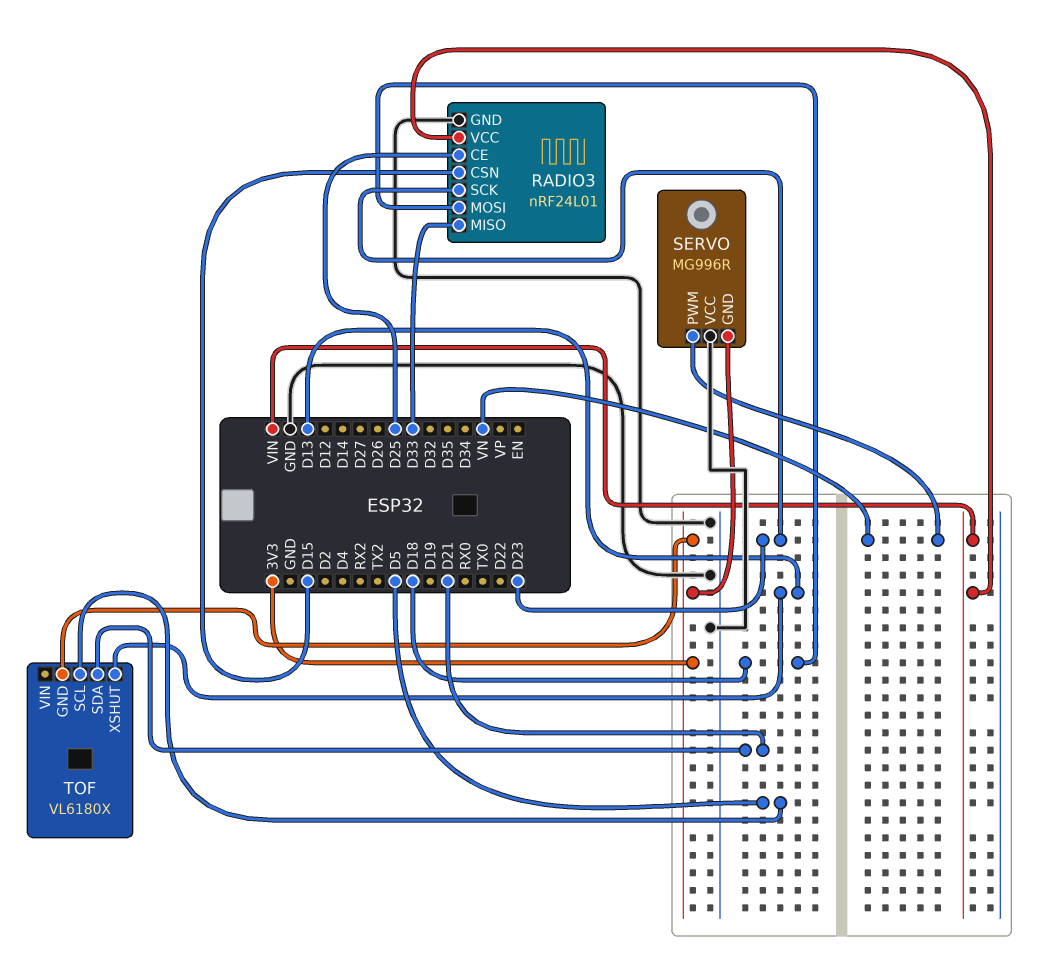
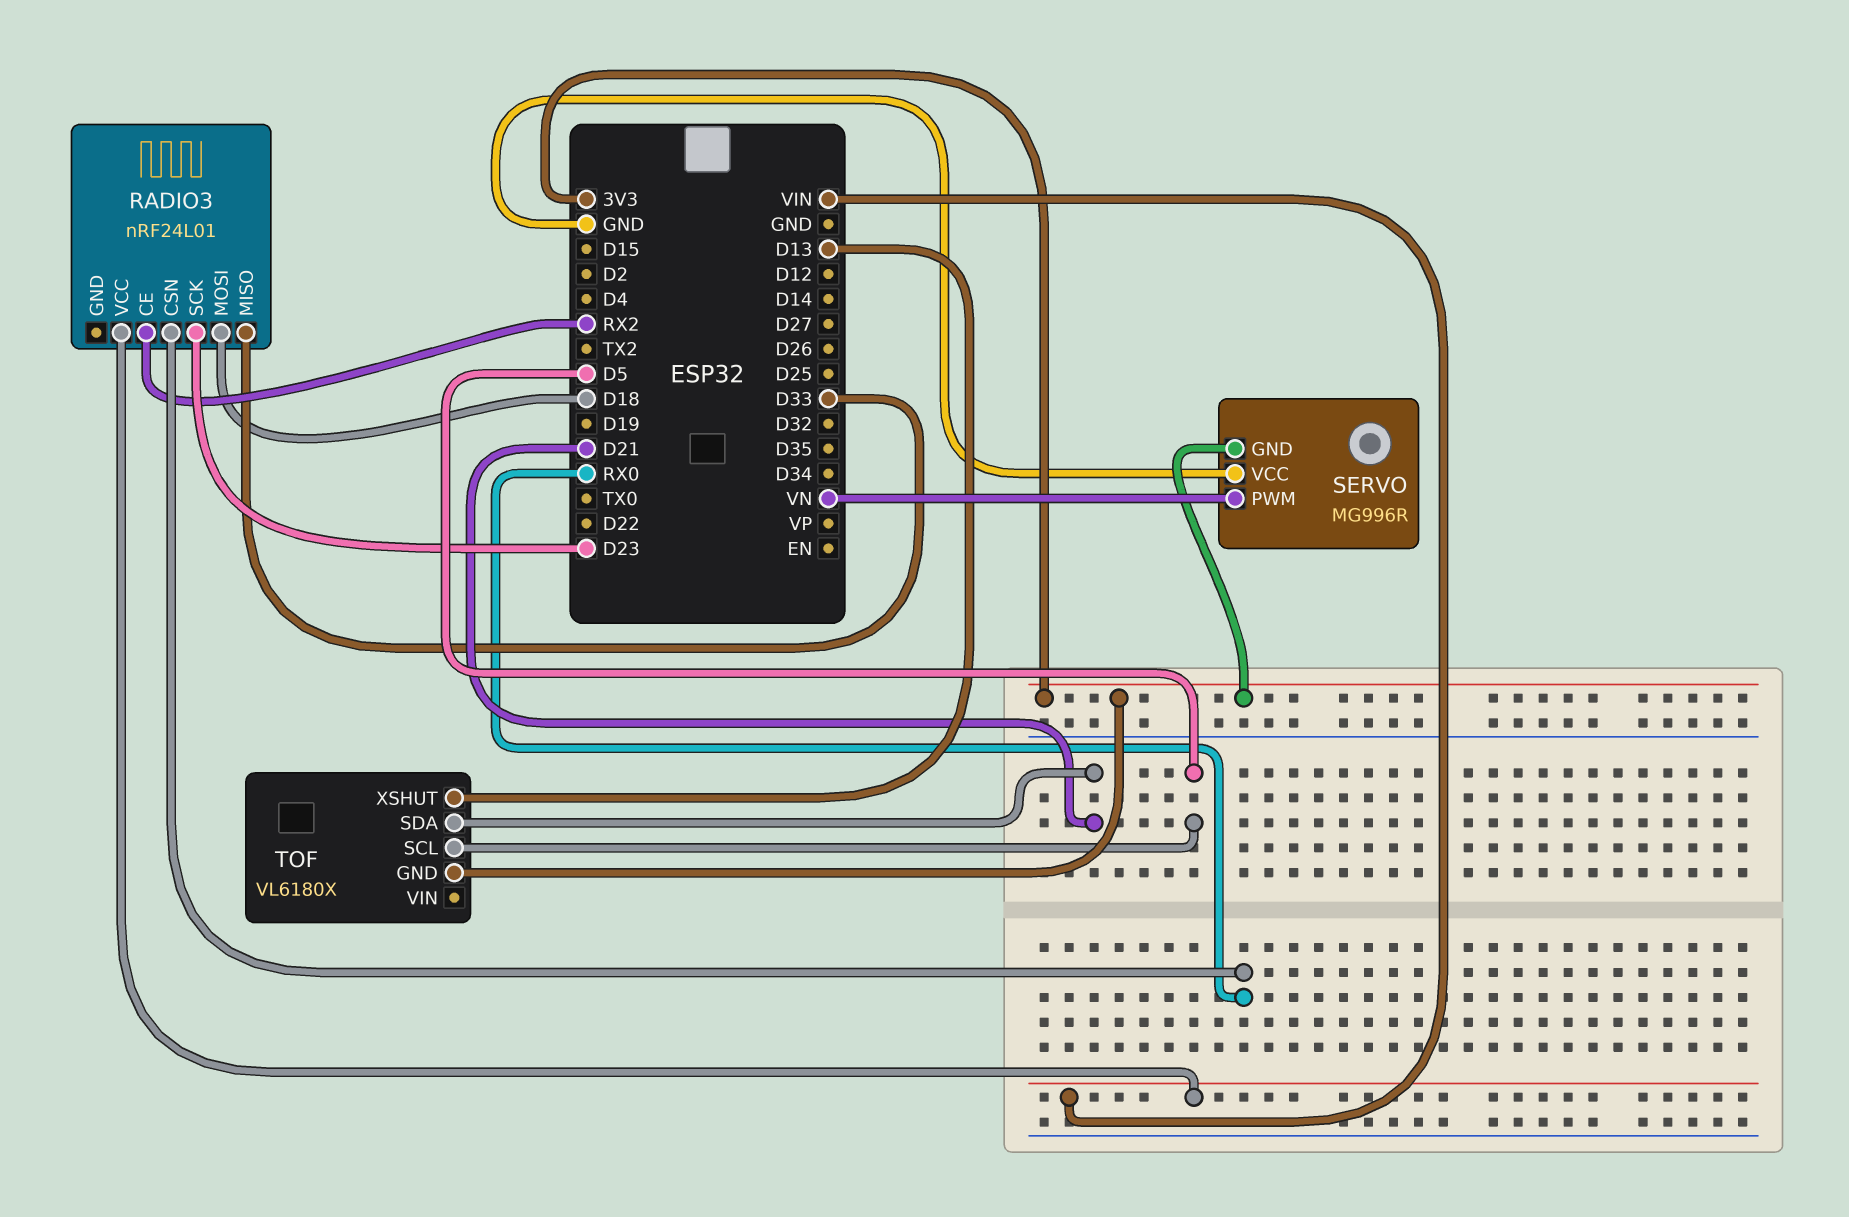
RADIO3 pin CE: D25 -> RX2
RADIO3 pin CSN: D15 -> RX0
RADIO3 pin GND: GND -> none

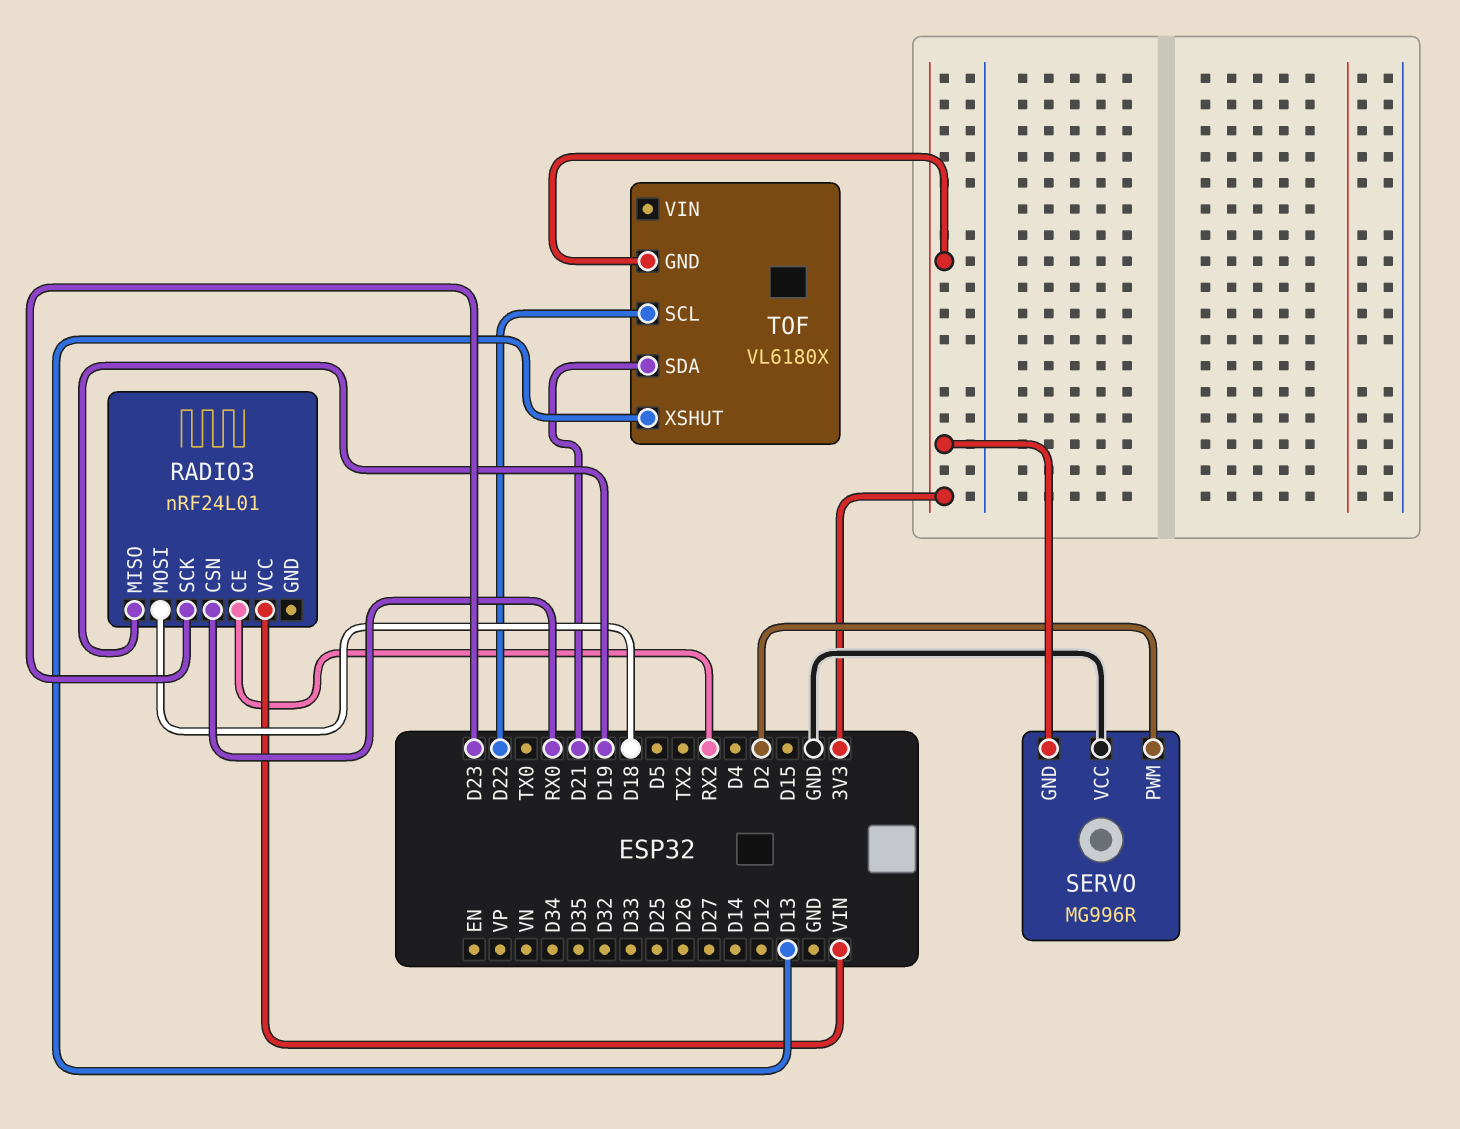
RADIO3 pin MISO: D33 -> D19
SERVO pin PWM: VN -> D2
TOF pin SCL: D5 -> D22

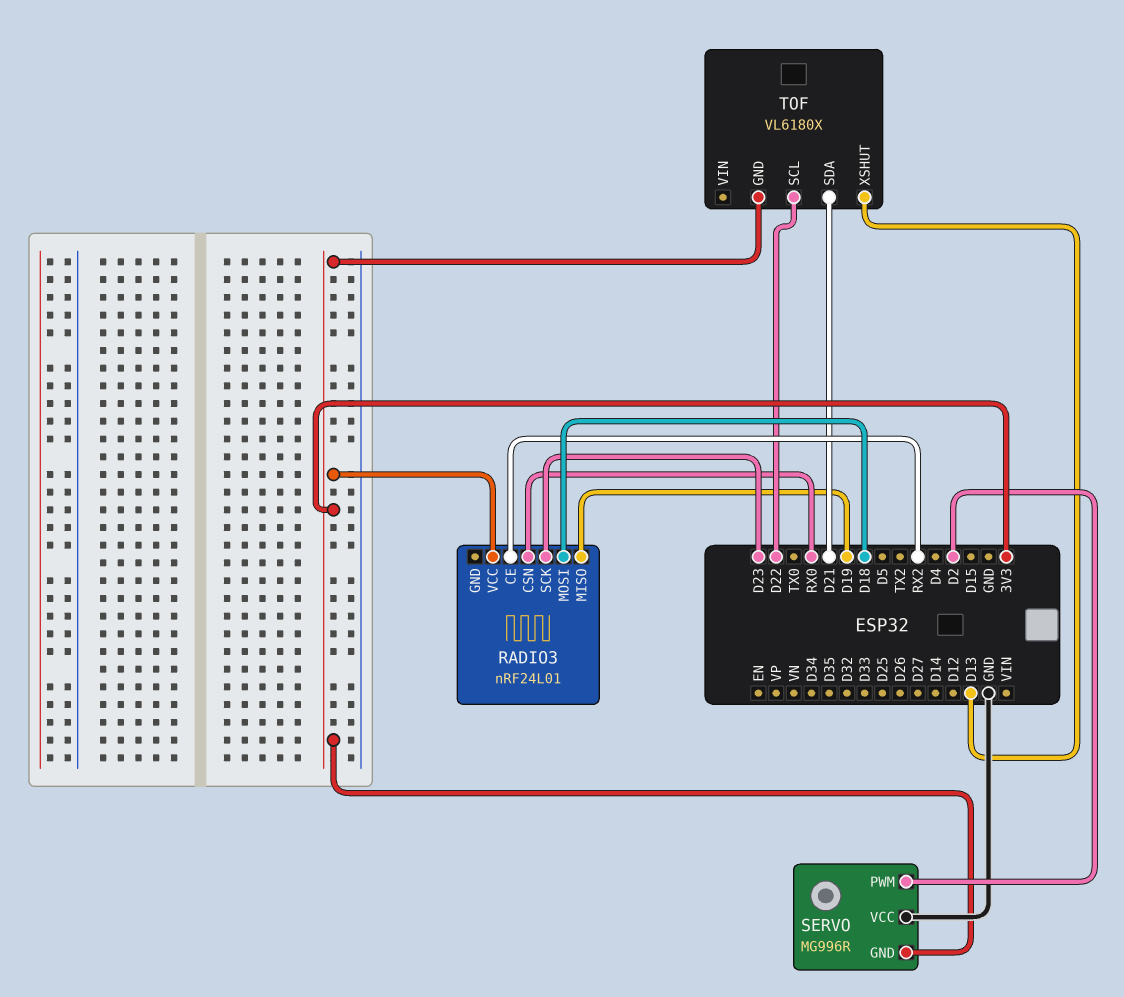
RADIO3 pin VCC: VIN -> 3V3

